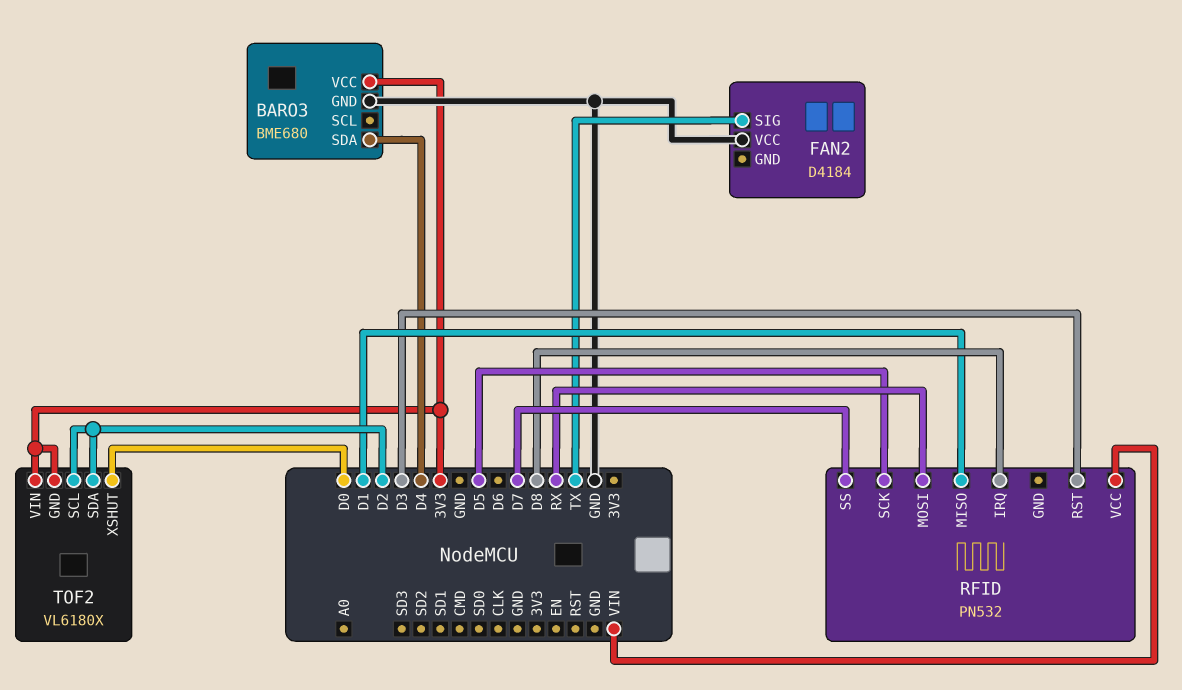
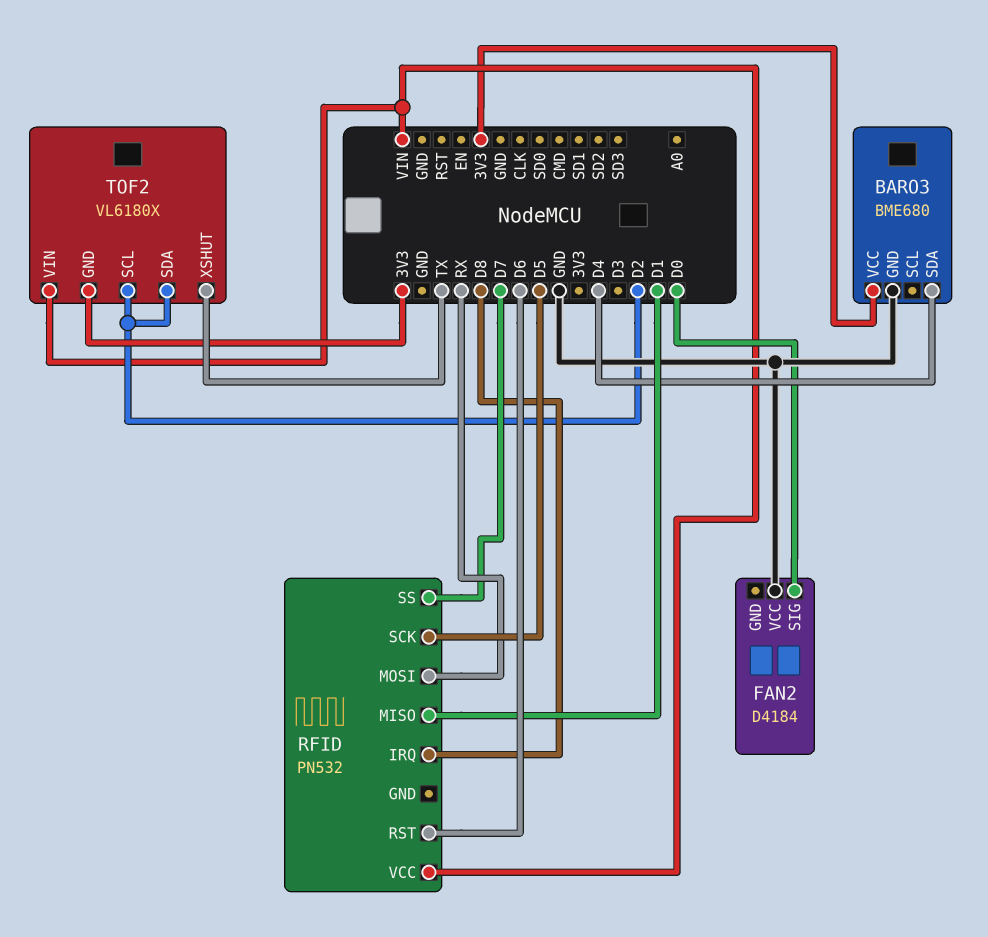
FAN2 pin SIG: TX -> D0
RFID pin RST: D3 -> D6
TOF2 pin VIN: 3V3 -> VIN
TOF2 pin XSHUT: D0 -> TX

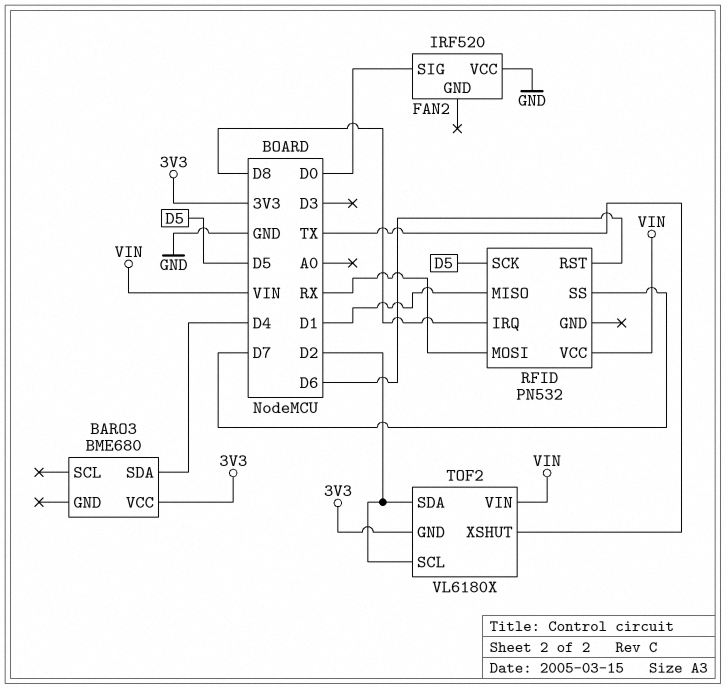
BARO3 pin GND: GND -> none
FAN2: D4184 -> IRF520

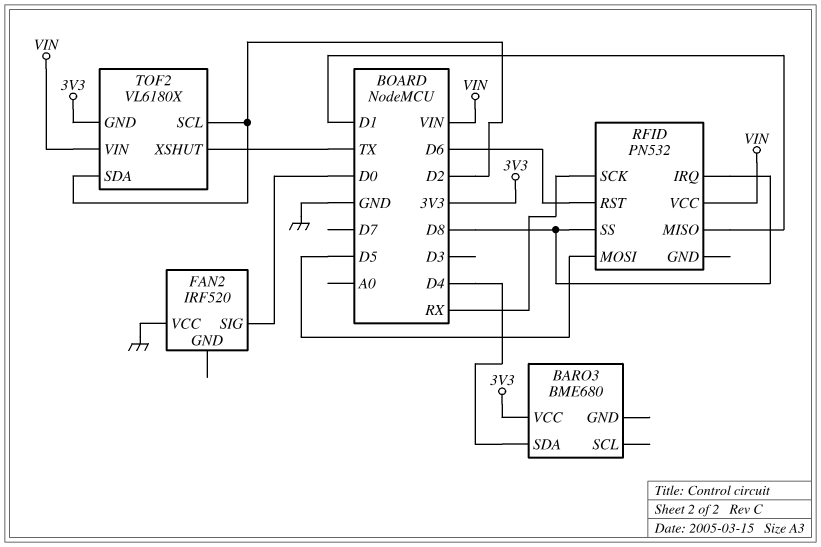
RFID pin MOSI: RX -> D5
RFID pin SCK: D5 -> RX
RFID pin SS: D7 -> D8

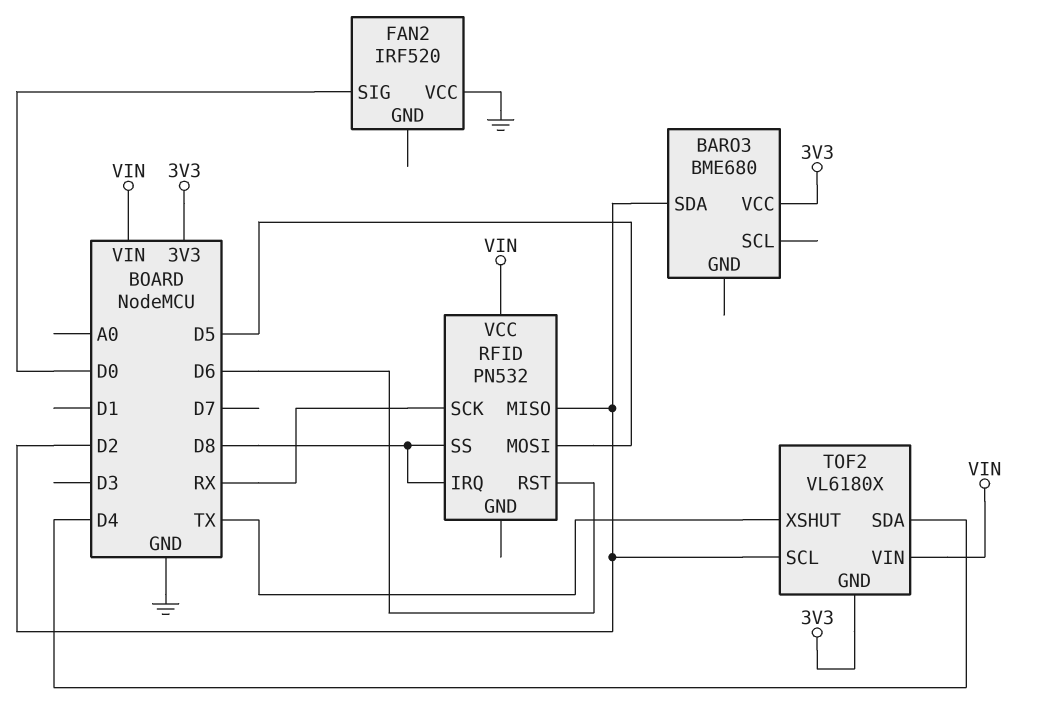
BARO3 pin SDA: D4 -> D2
RFID pin MISO: D1 -> D2
TOF2 pin SDA: D2 -> D4

